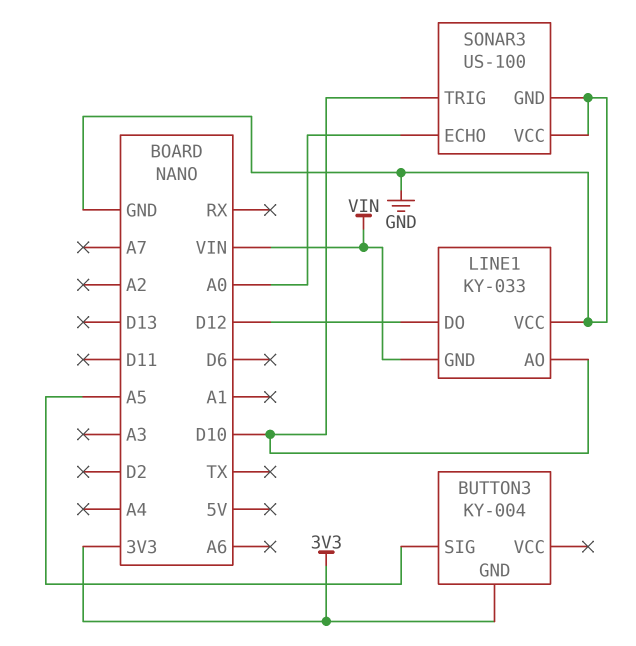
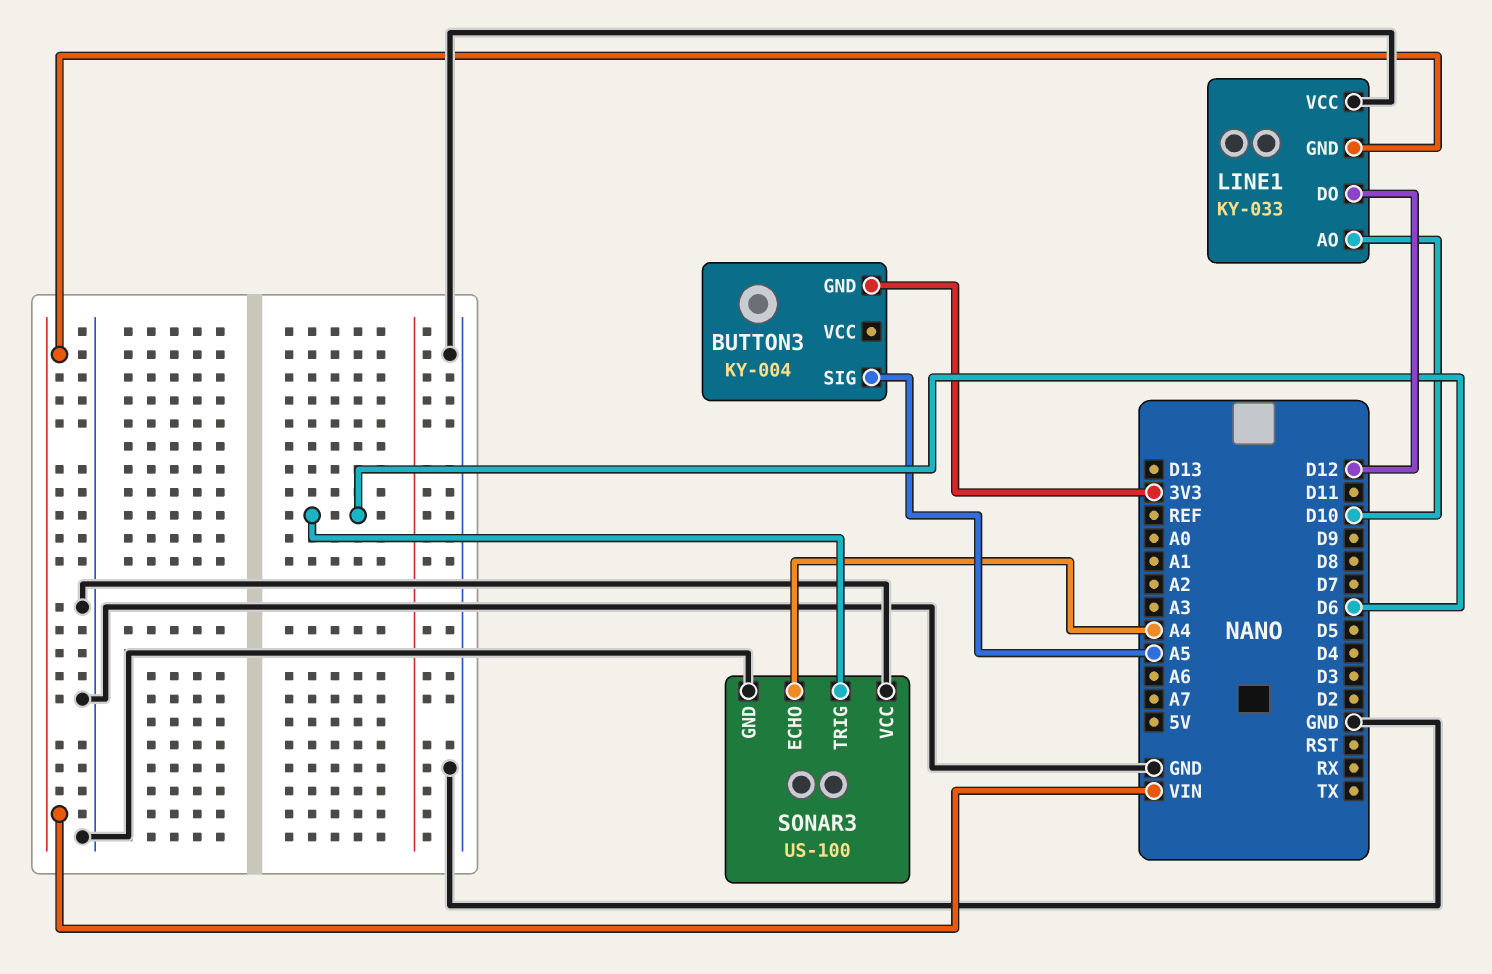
SONAR3 pin ECHO: A0 -> A4
SONAR3 pin TRIG: D10 -> D6

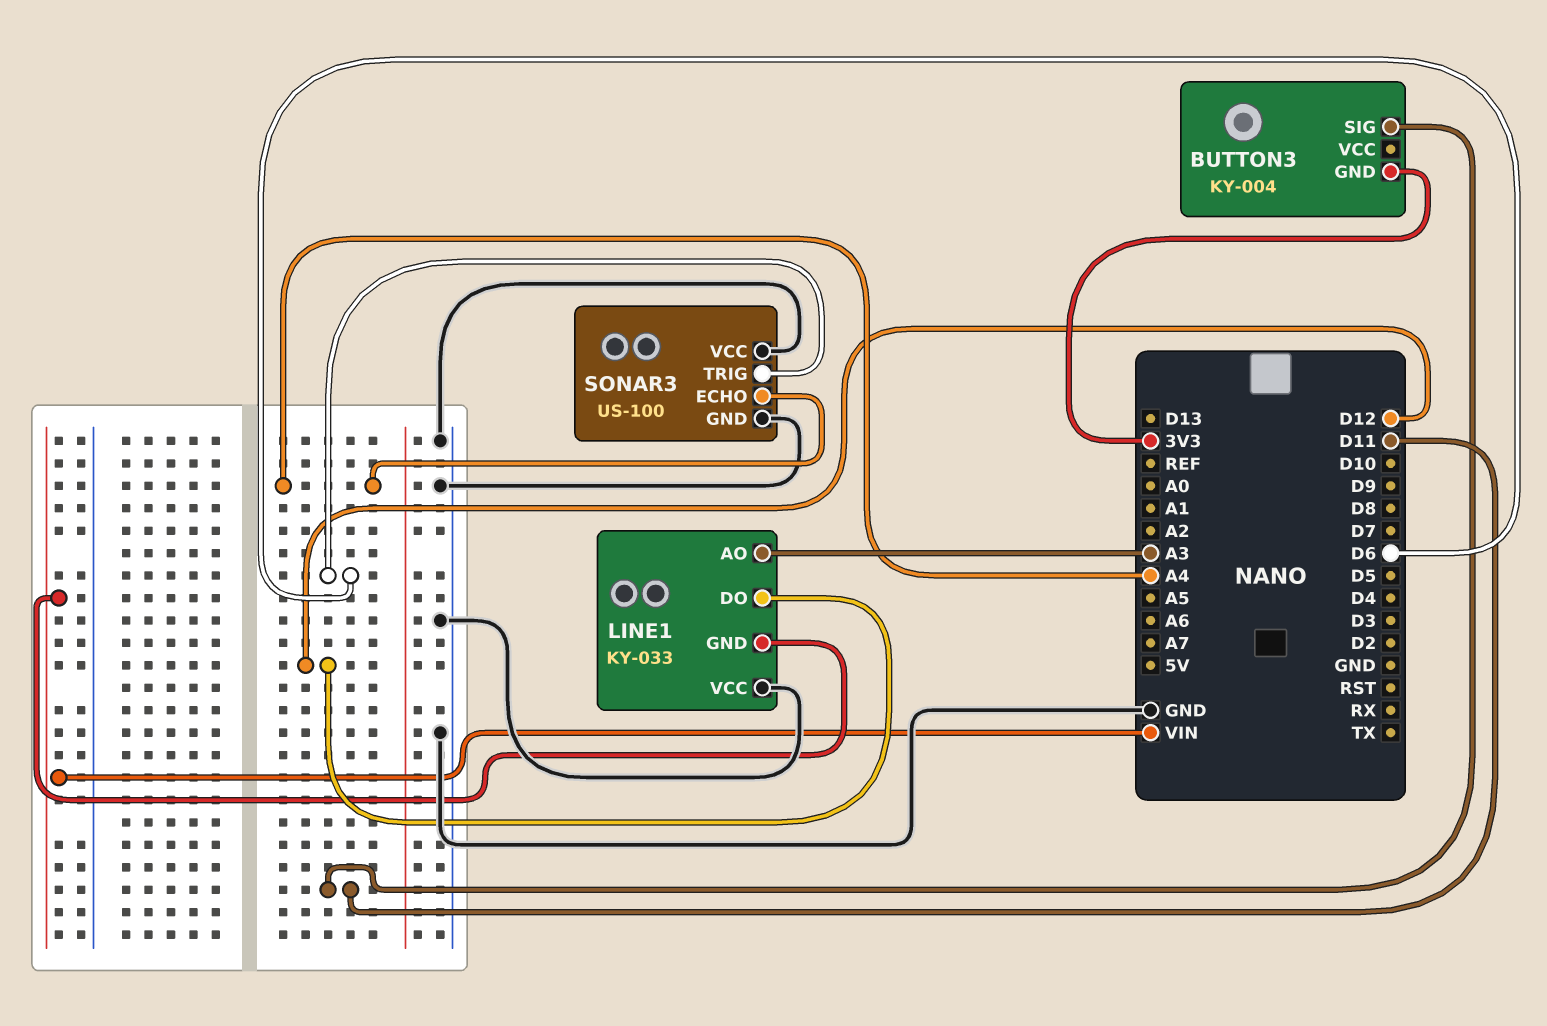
BUTTON3 pin SIG: A5 -> D11
LINE1 pin AO: D10 -> A3

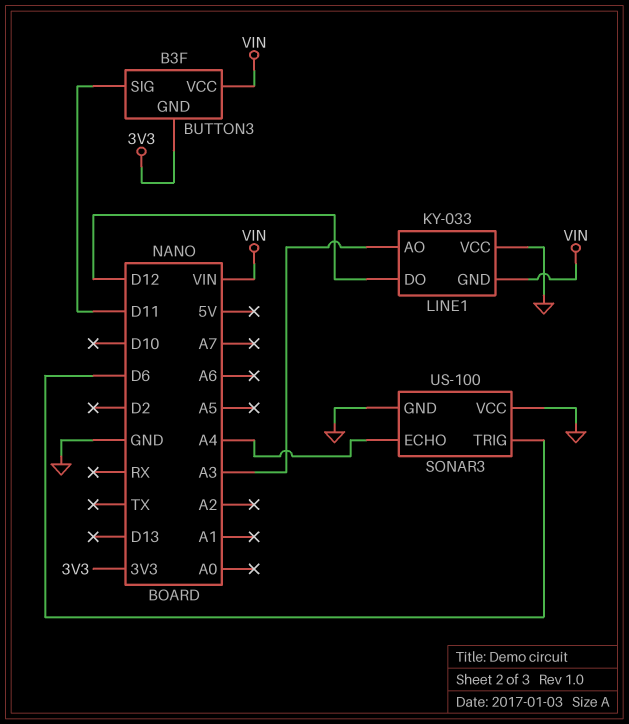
BUTTON3: KY-004 -> B3F
BUTTON3 pin VCC: none -> VIN

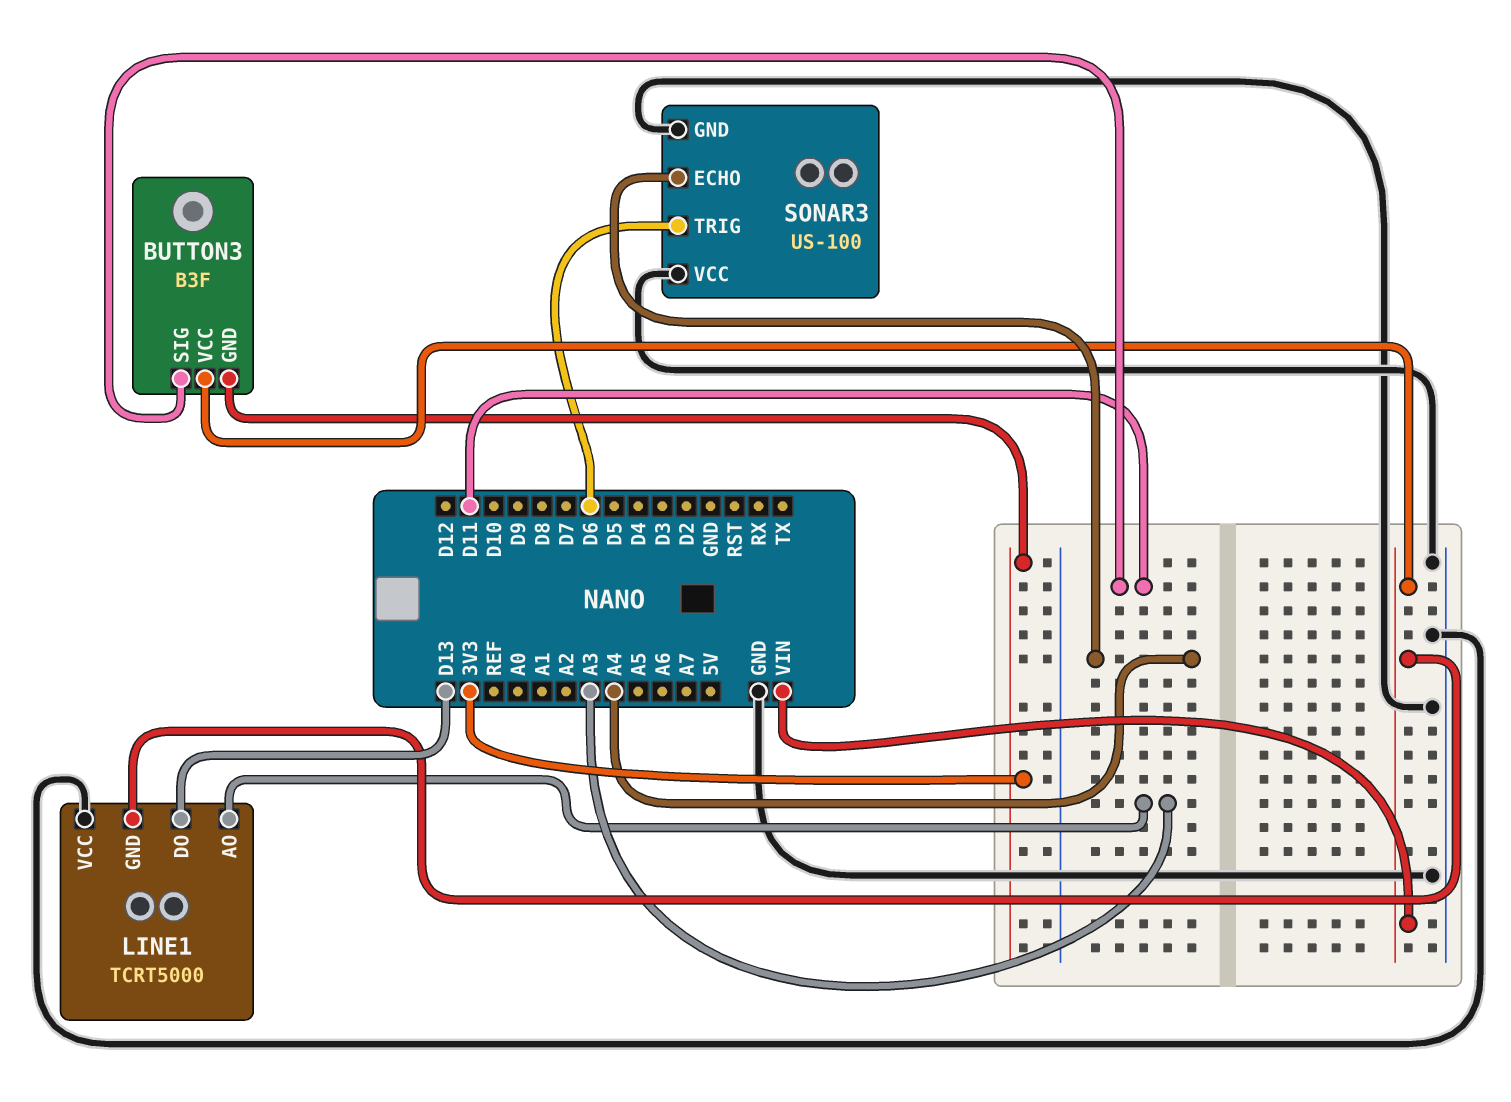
LINE1: KY-033 -> TCRT5000
LINE1 pin DO: D12 -> D13

